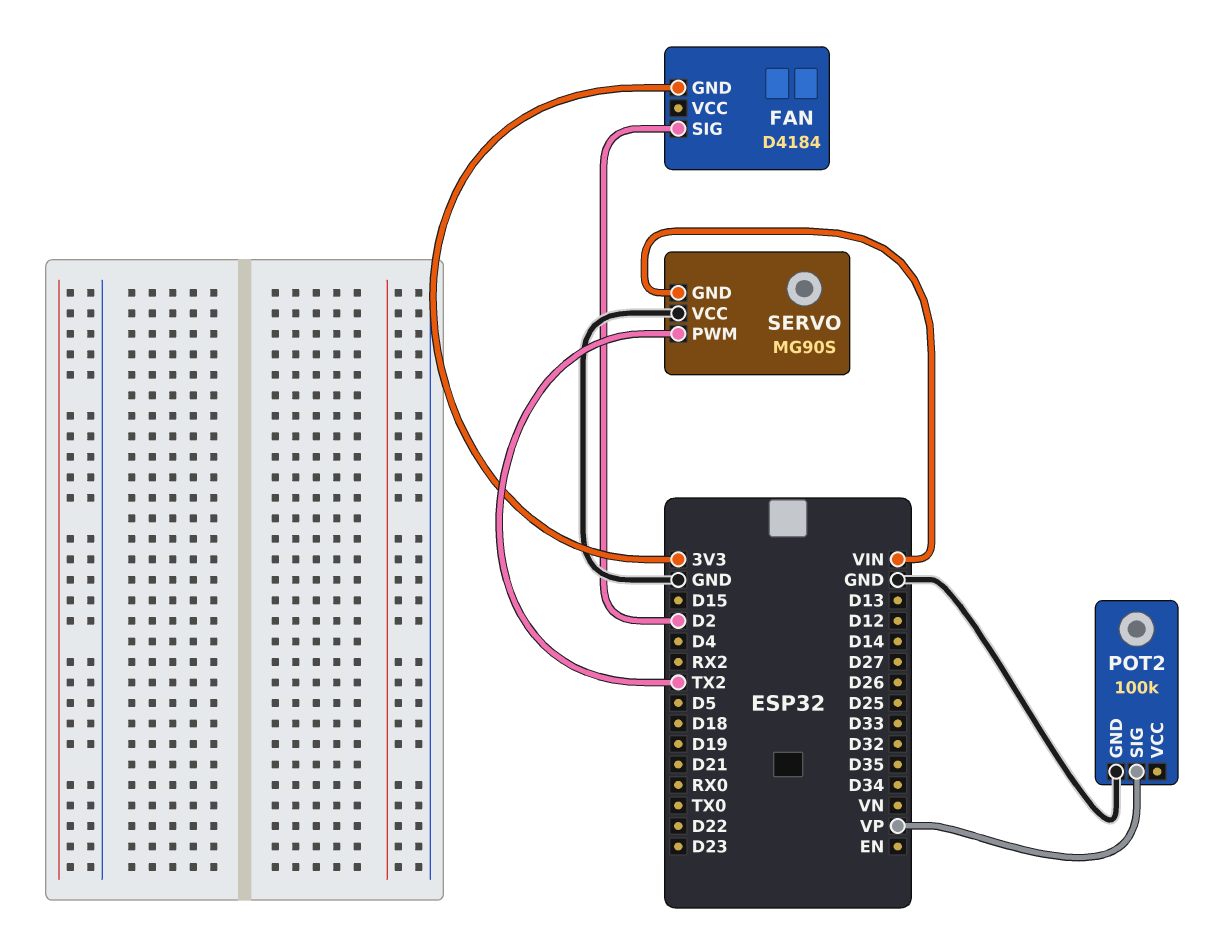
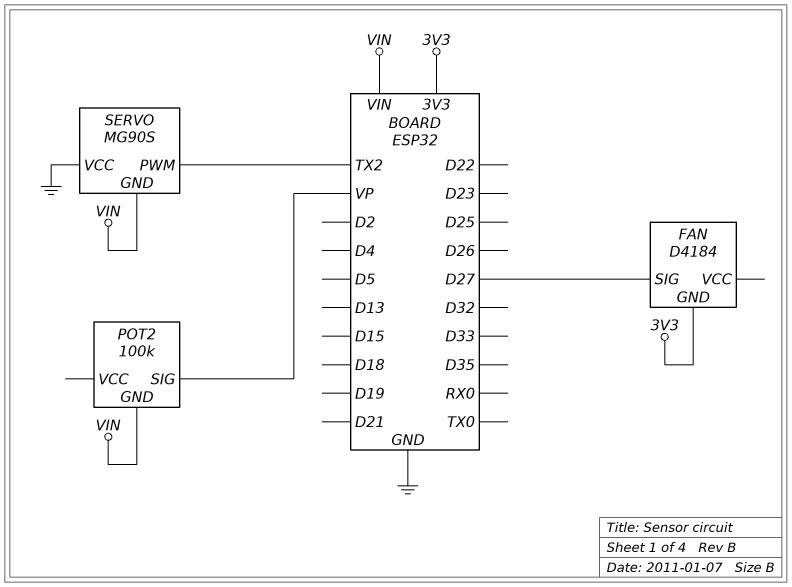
FAN pin SIG: D2 -> D27
POT2 pin GND: GND -> VIN

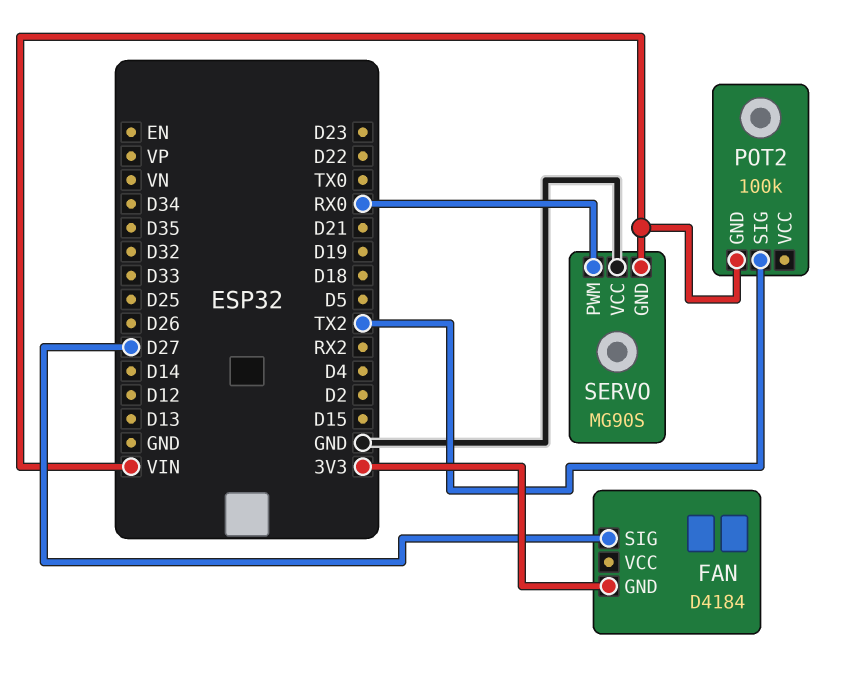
POT2 pin SIG: VP -> TX2
SERVO pin PWM: TX2 -> RX0

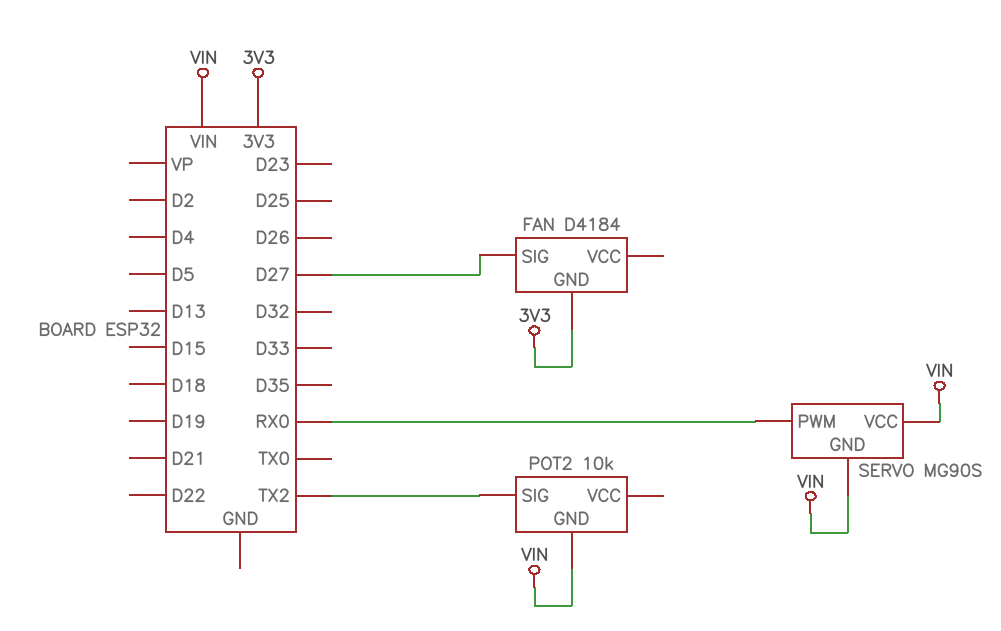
POT2: 100k -> 10k
SERVO pin VCC: GND -> VIN

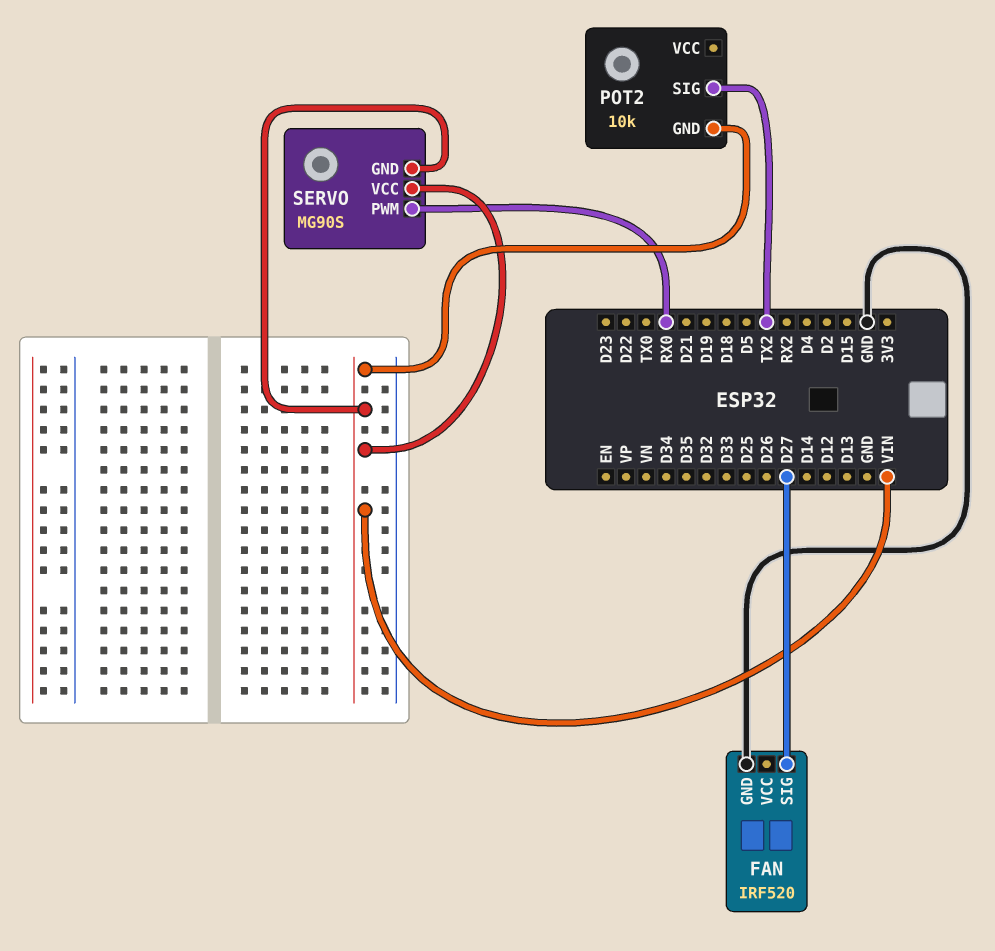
FAN: D4184 -> IRF520
FAN pin GND: 3V3 -> GND

